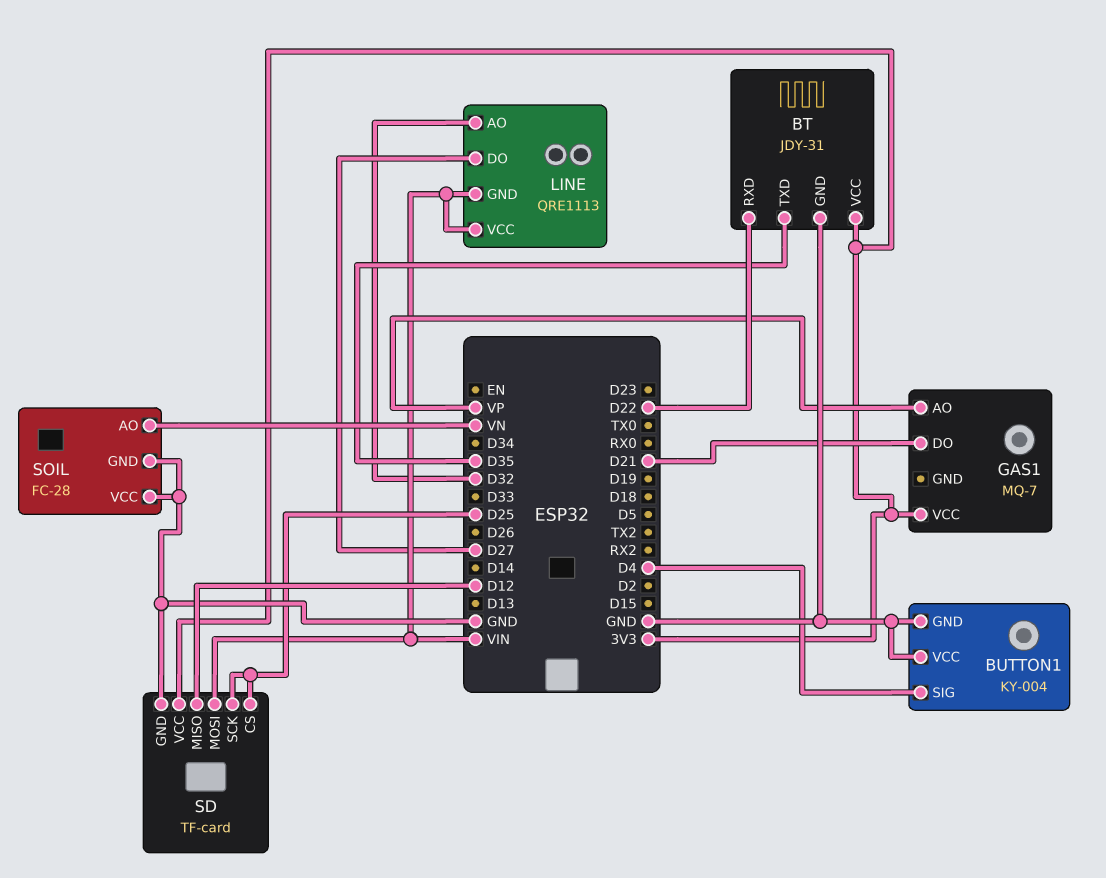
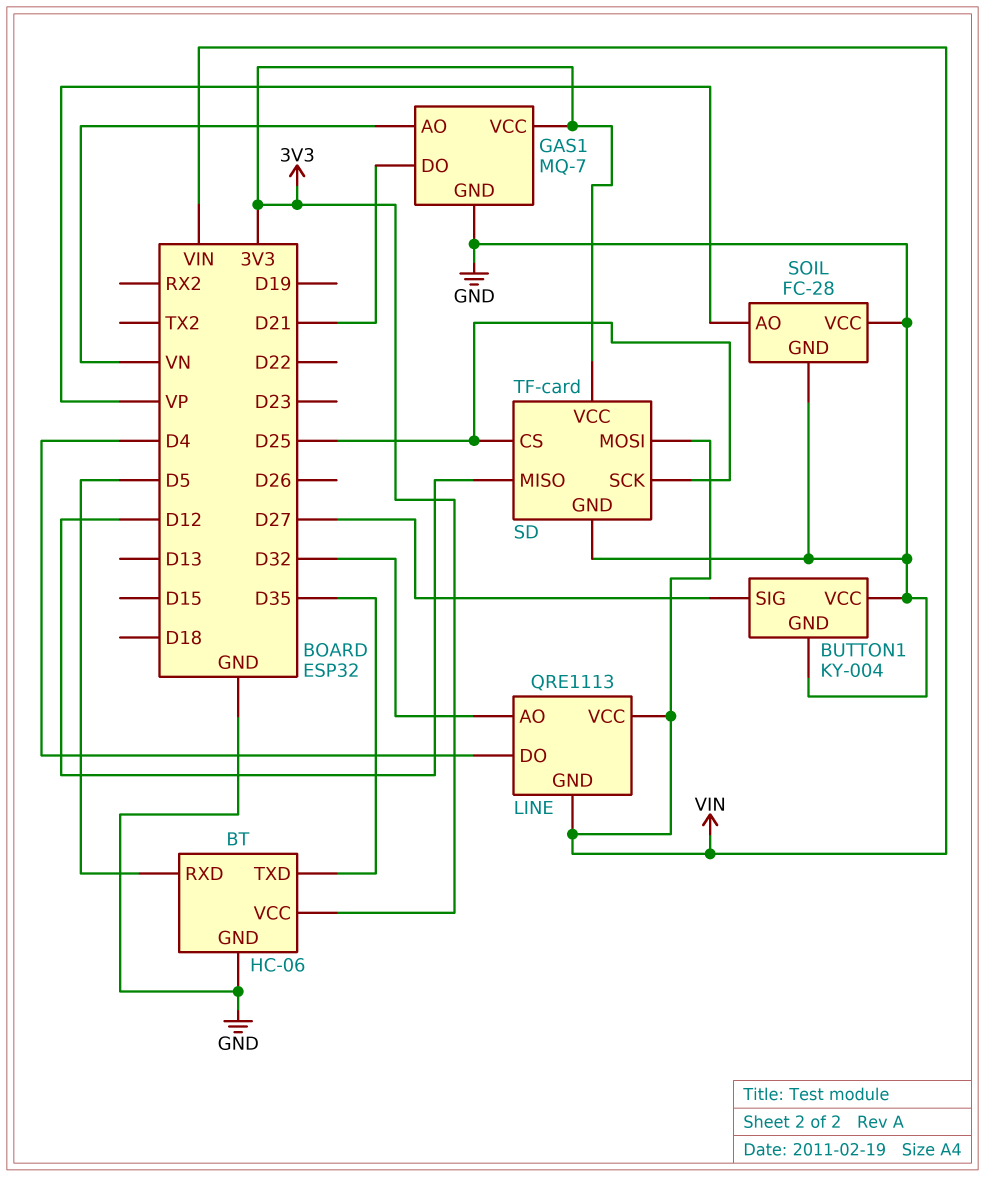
BT: JDY-31 -> HC-06
BT pin RXD: D22 -> D5
BUTTON1 pin SIG: D4 -> D27
GAS1 pin AO: VP -> VN
GAS1 pin GND: none -> GND
LINE pin DO: D27 -> D4
SOIL pin AO: VN -> VP

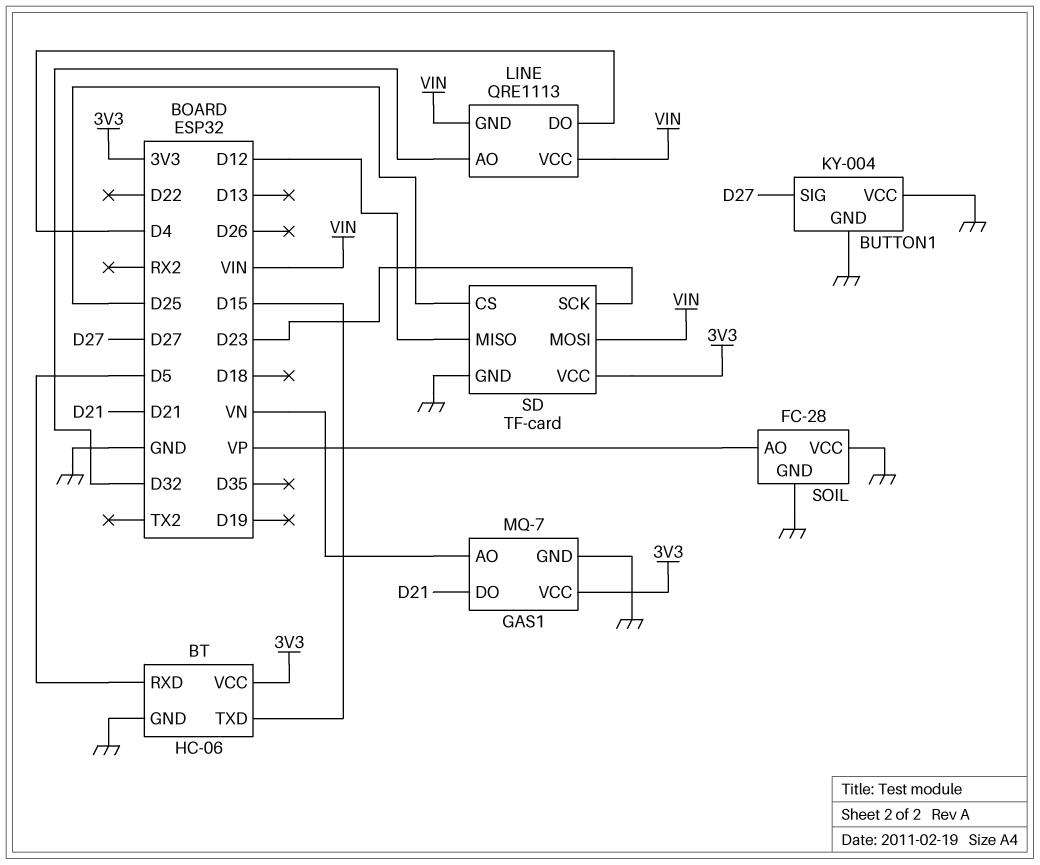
BT pin TXD: D35 -> D15
SD pin SCK: D25 -> D23

